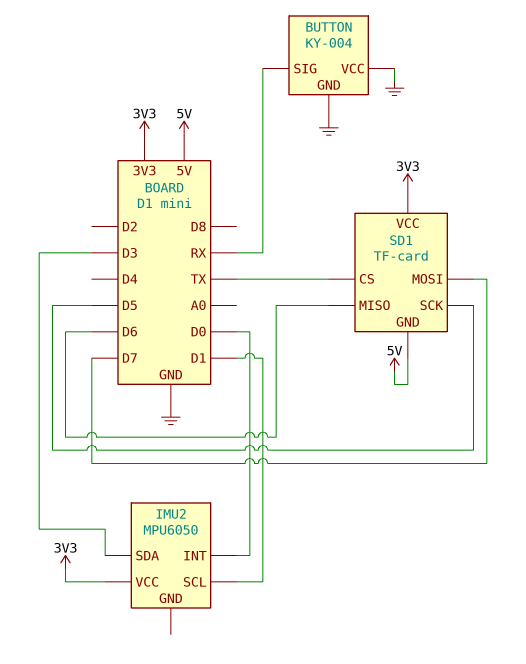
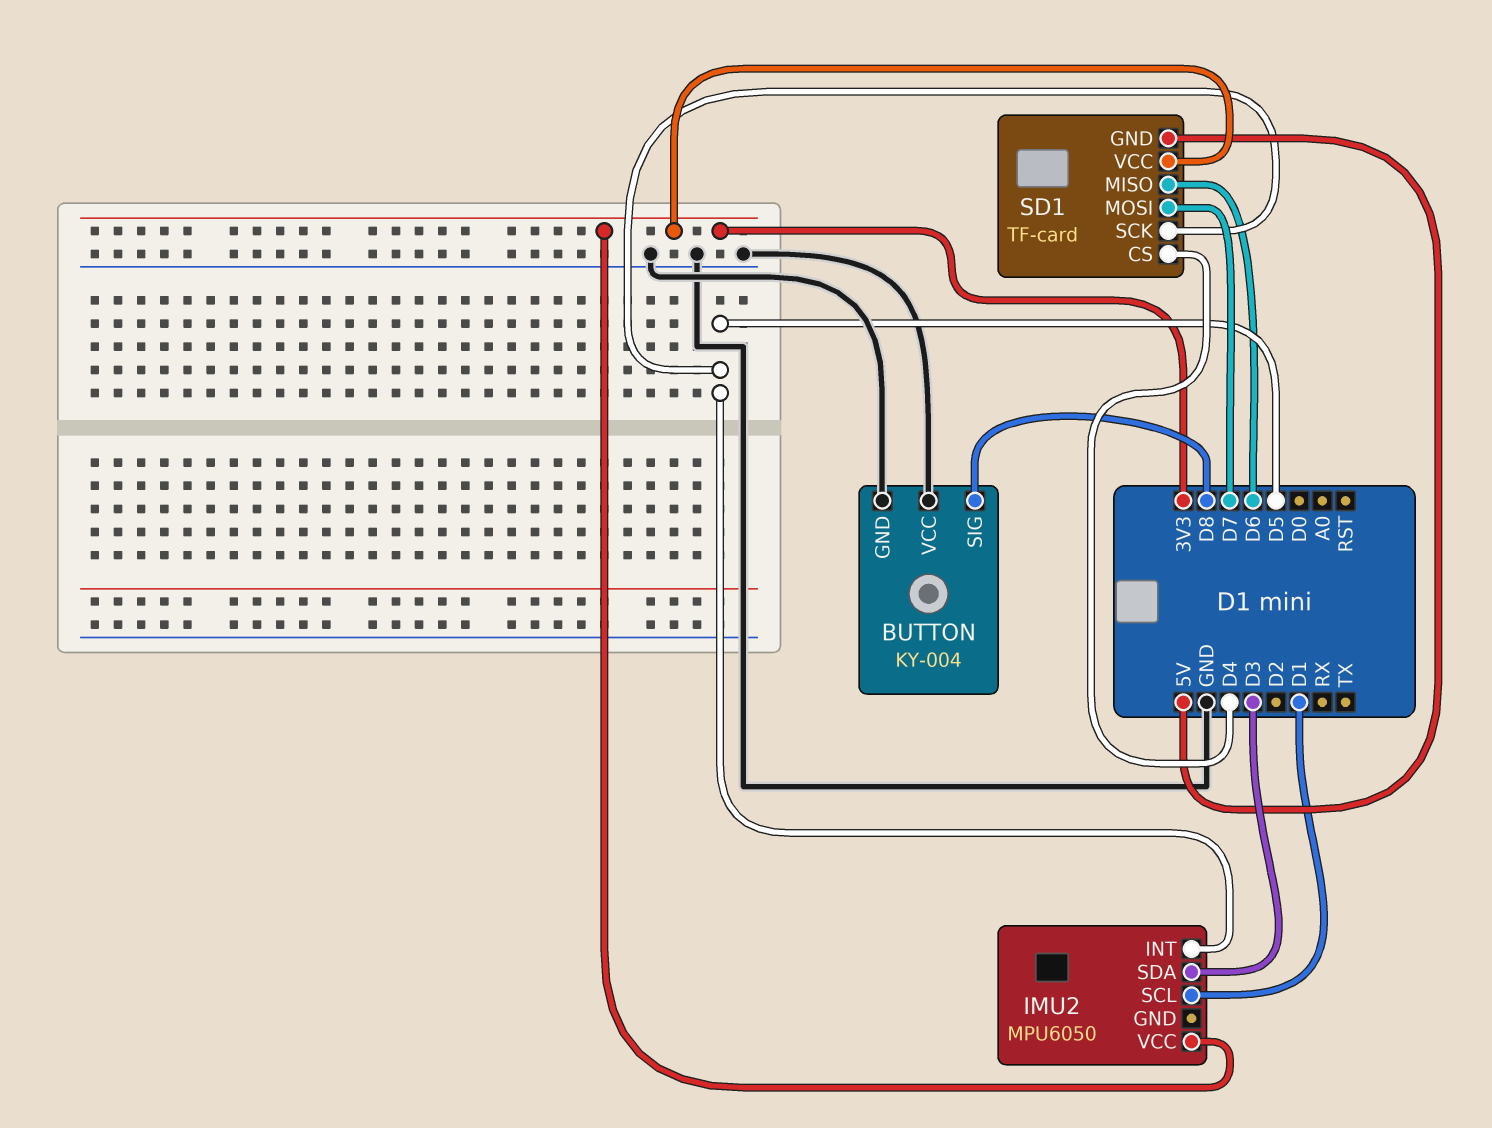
BUTTON pin SIG: RX -> D8
IMU2 pin INT: D0 -> D5
SD1 pin CS: TX -> D4

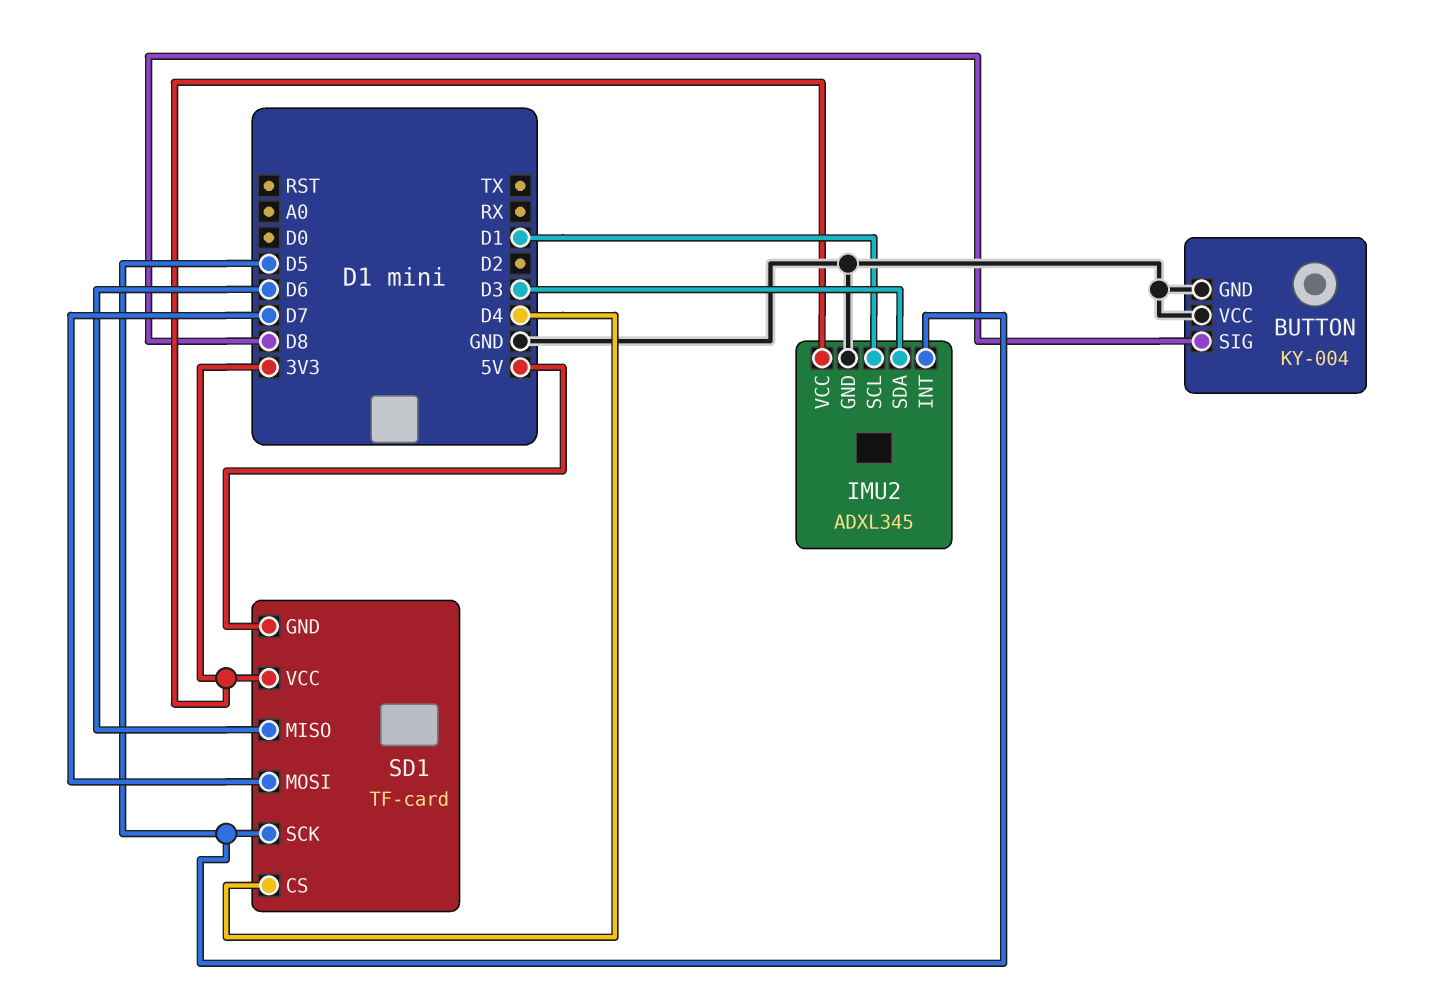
IMU2: MPU6050 -> ADXL345
IMU2 pin GND: none -> GND

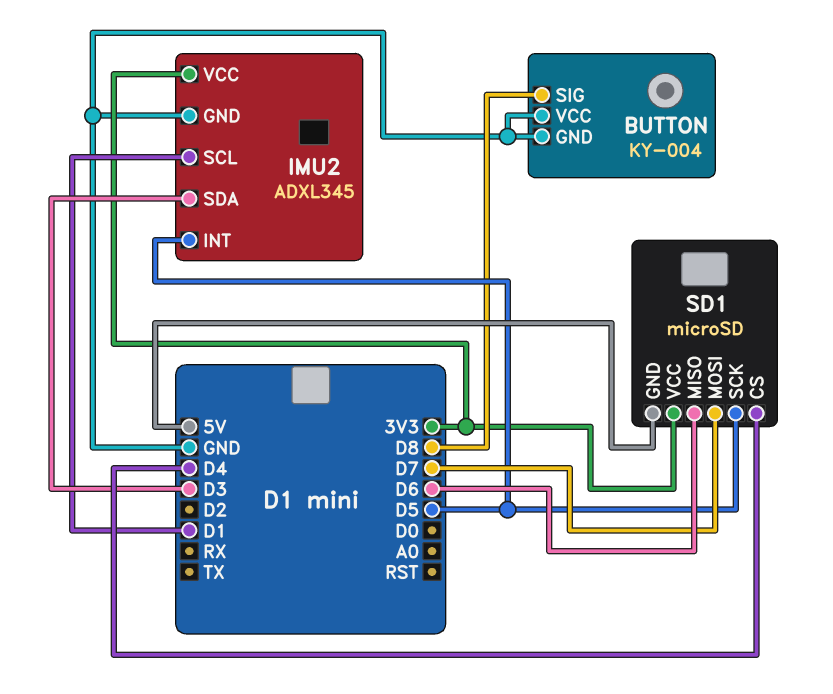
SD1: TF-card -> microSD

